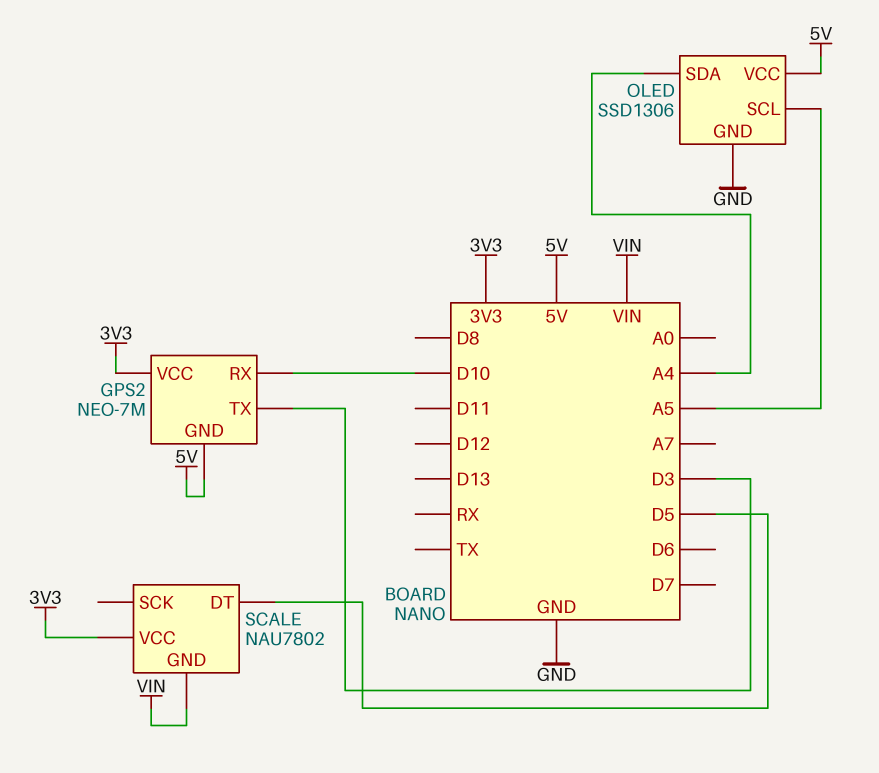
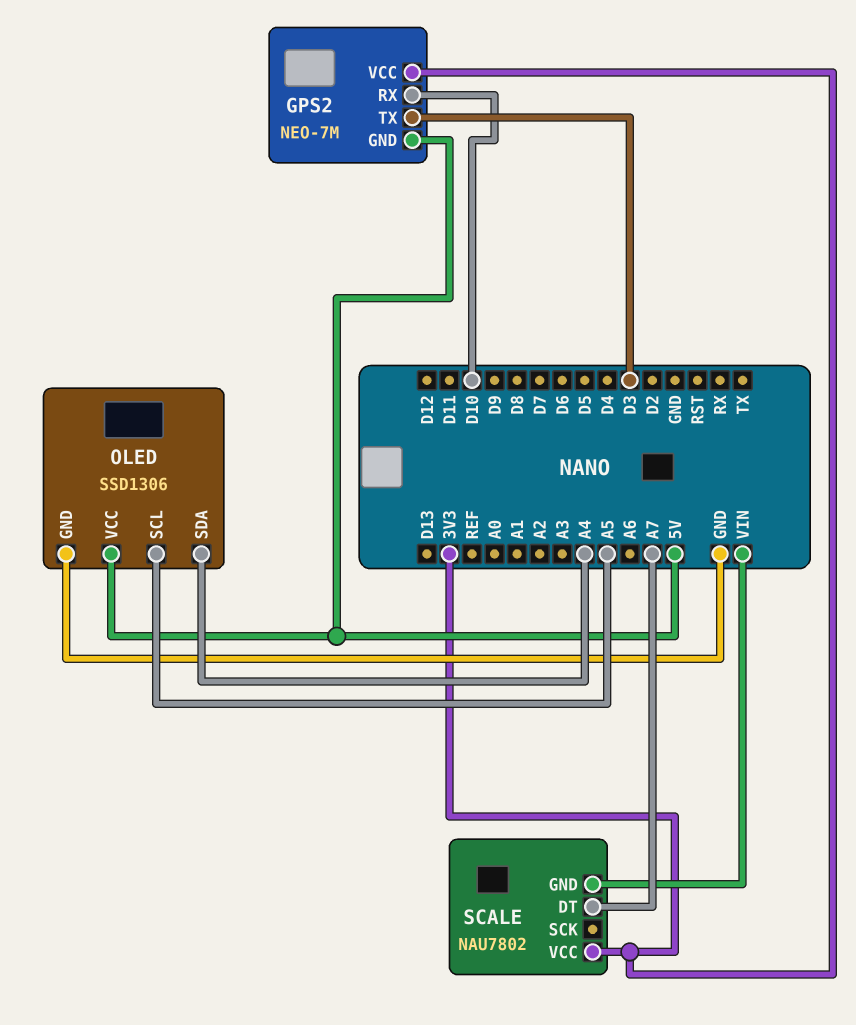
SCALE pin DT: D5 -> A7

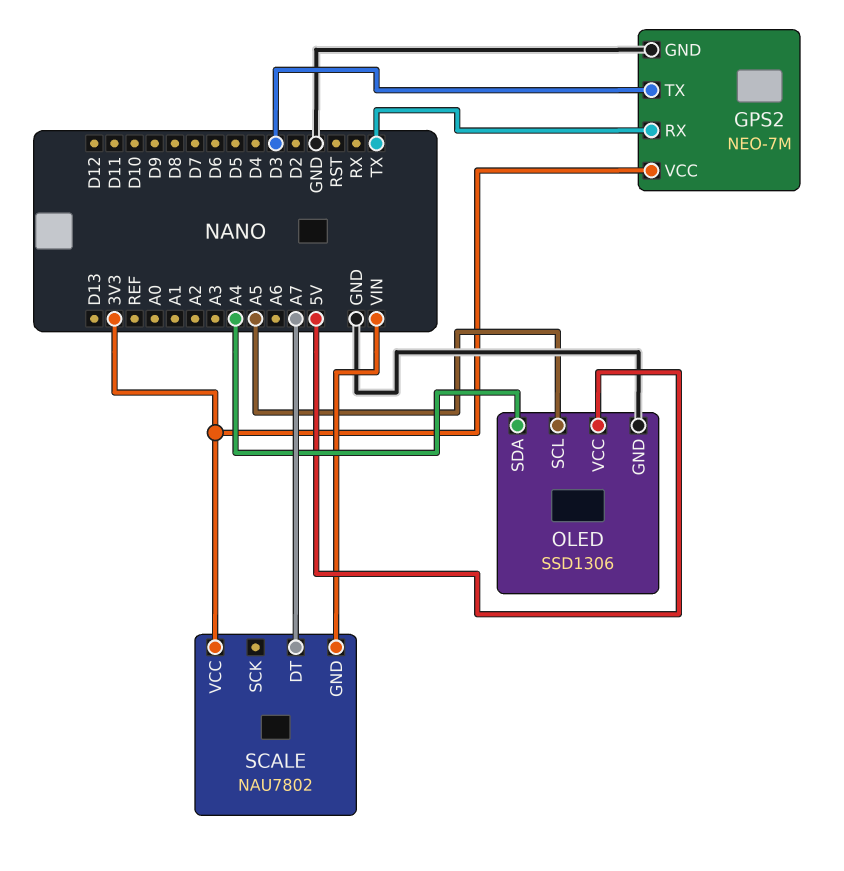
GPS2 pin GND: 5V -> GND
GPS2 pin RX: D10 -> TX

